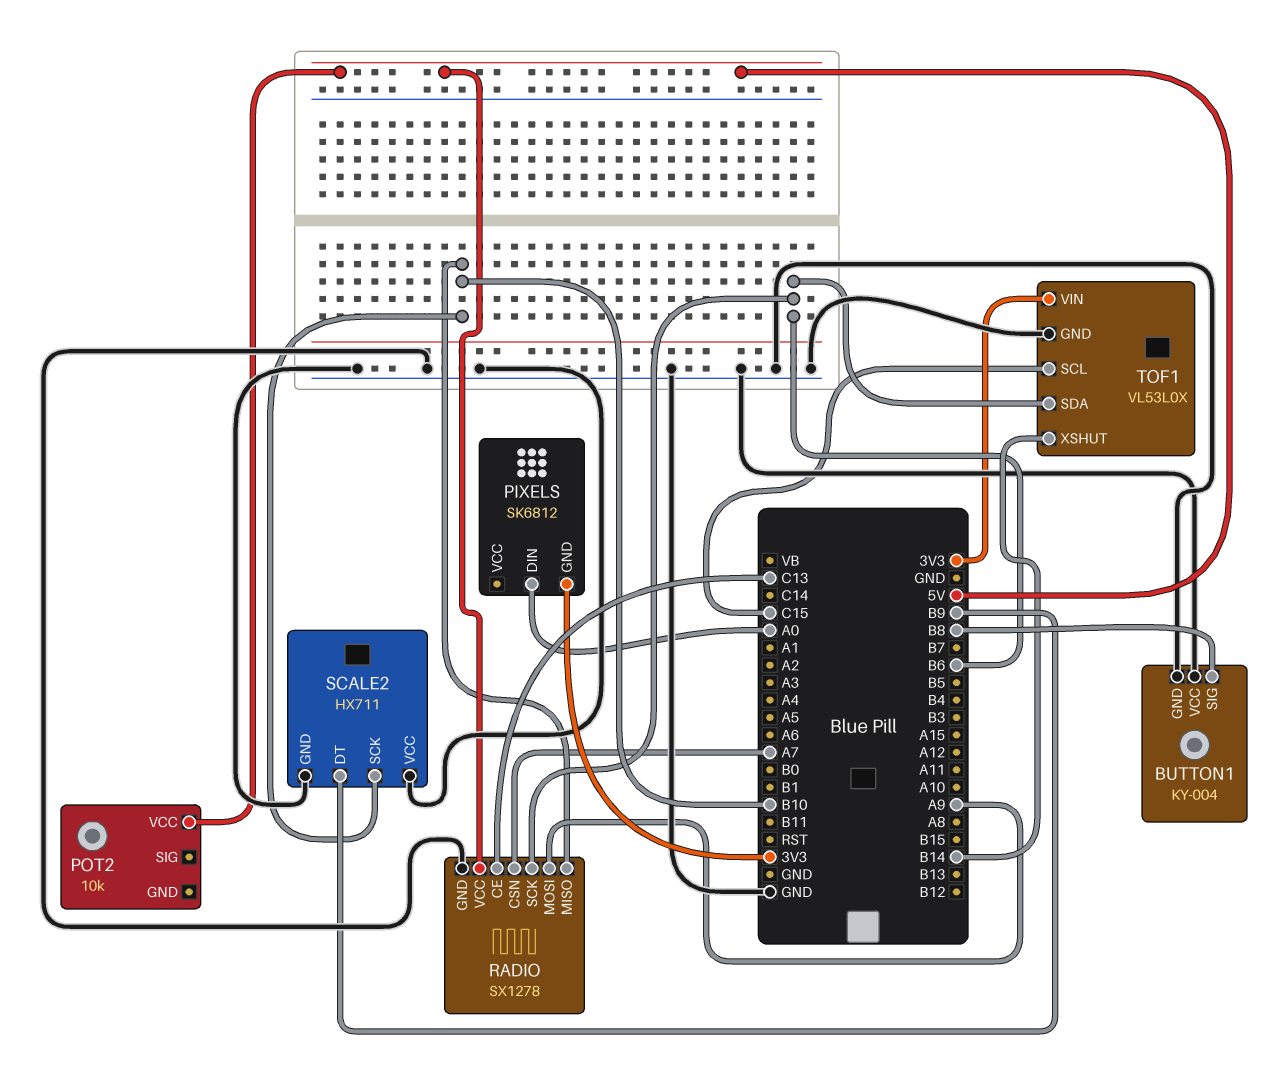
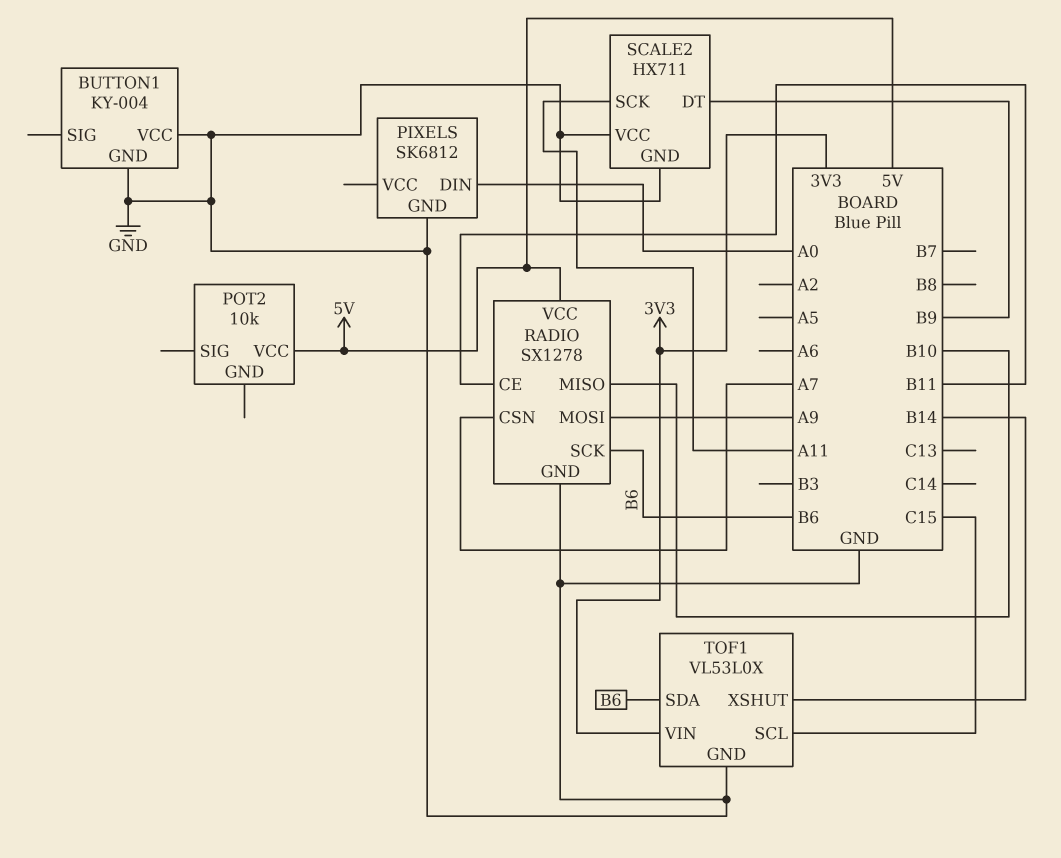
BUTTON1 pin SIG: B8 -> none
PIXELS pin GND: 3V3 -> GND
RADIO pin CE: C13 -> B11
SCALE2 pin SCK: B10 -> A11

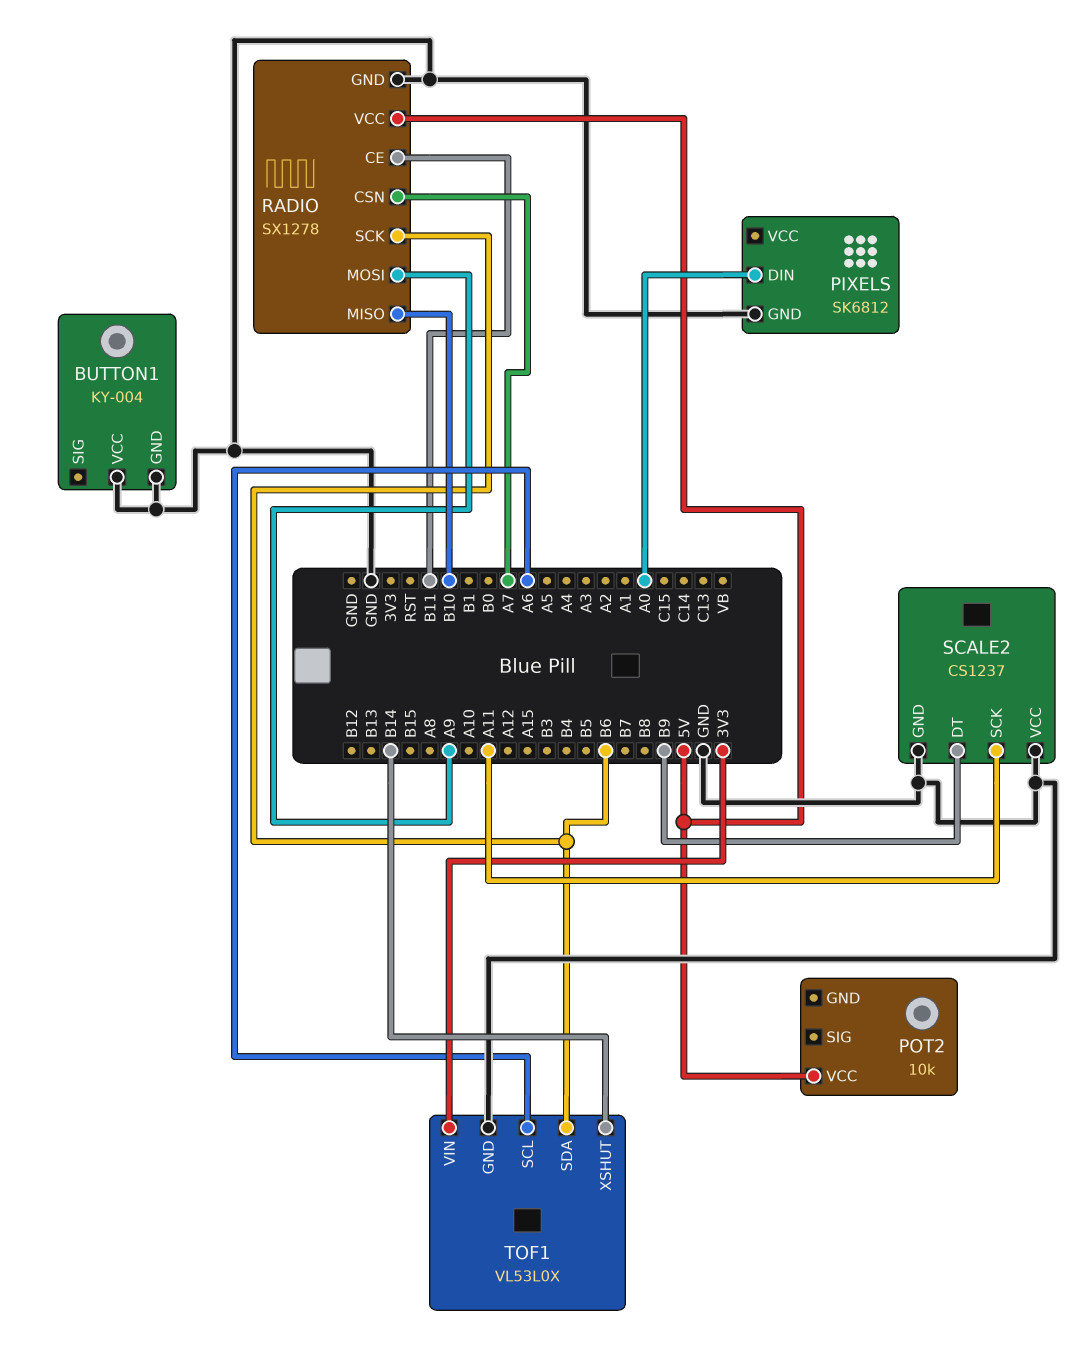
SCALE2: HX711 -> CS1237
TOF1 pin SCL: C15 -> A6

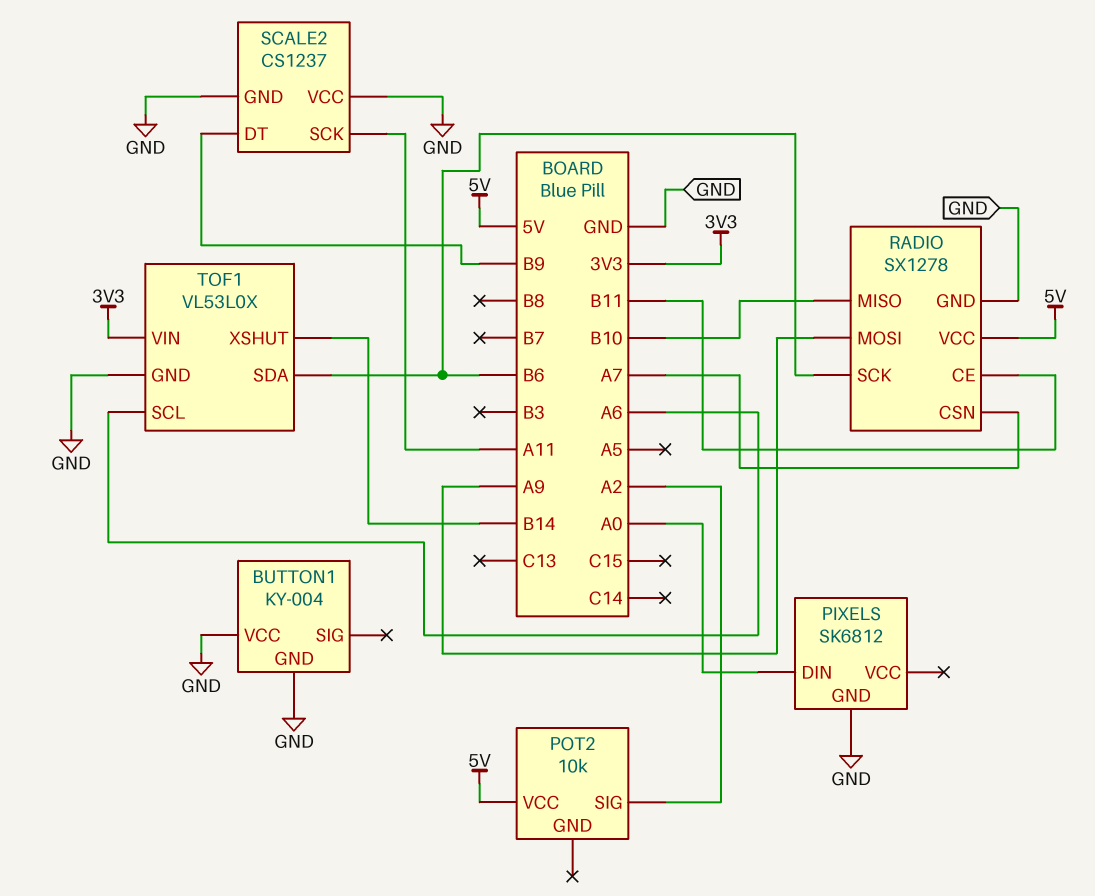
POT2 pin SIG: none -> A2

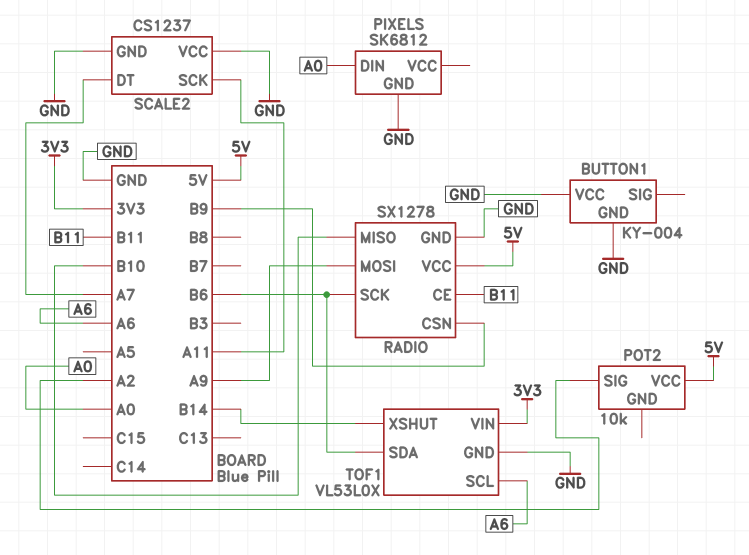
RADIO pin CSN: A7 -> B9
SCALE2 pin DT: B9 -> A7

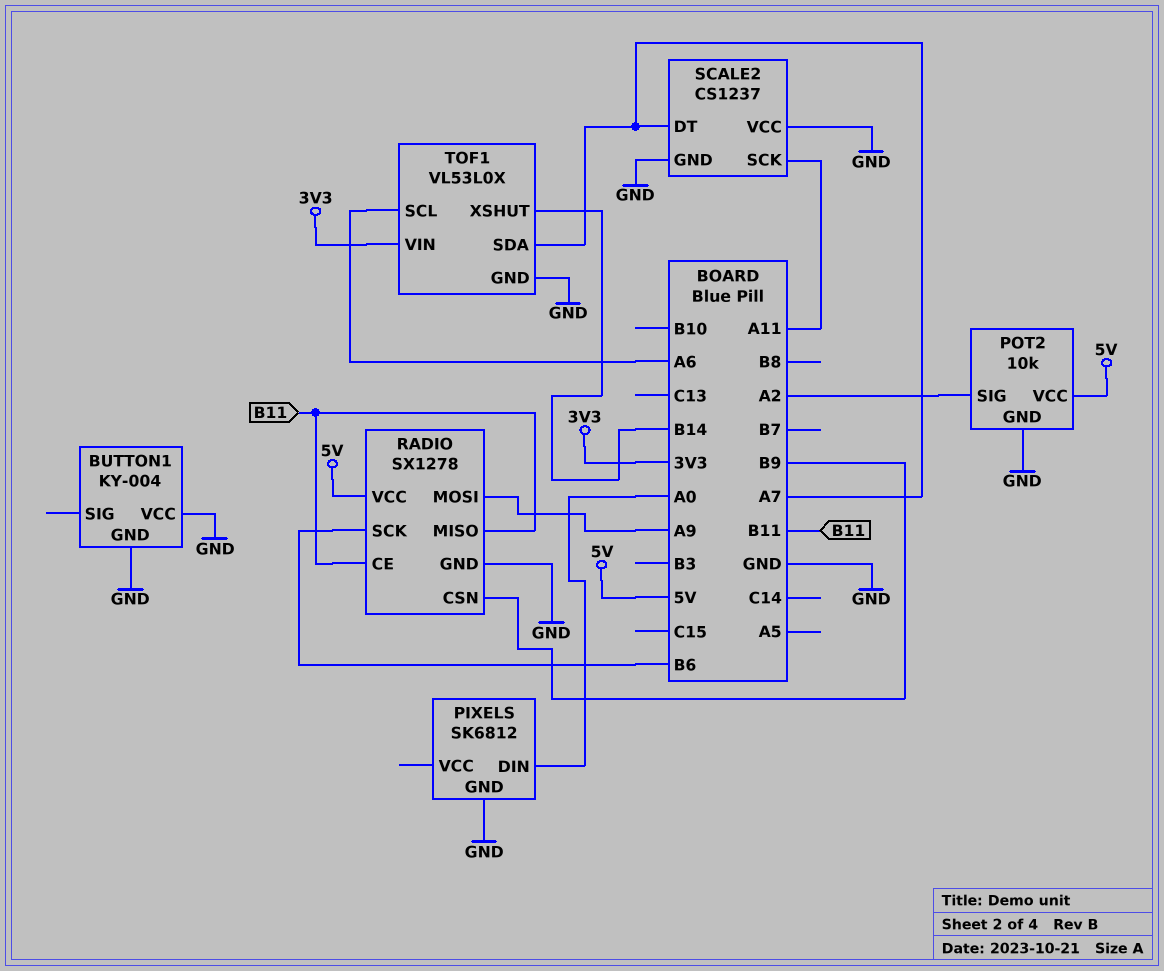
POT2 pin GND: none -> GND
RADIO pin MISO: B10 -> B11
TOF1 pin SDA: B6 -> A7

